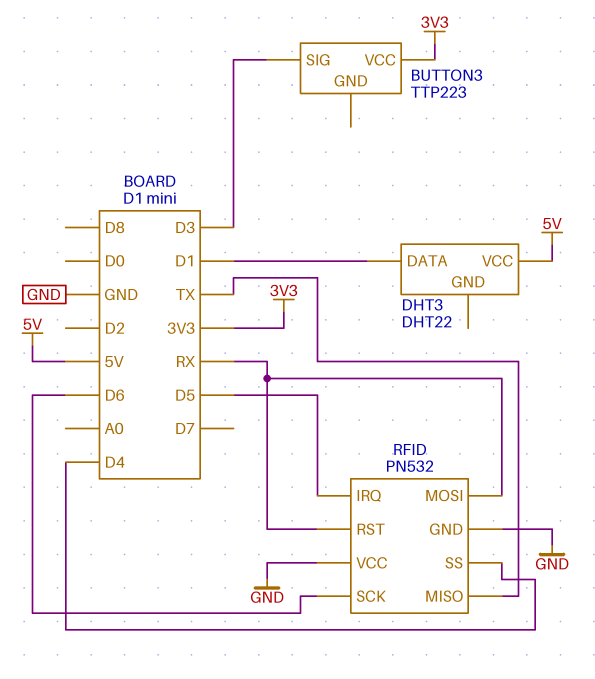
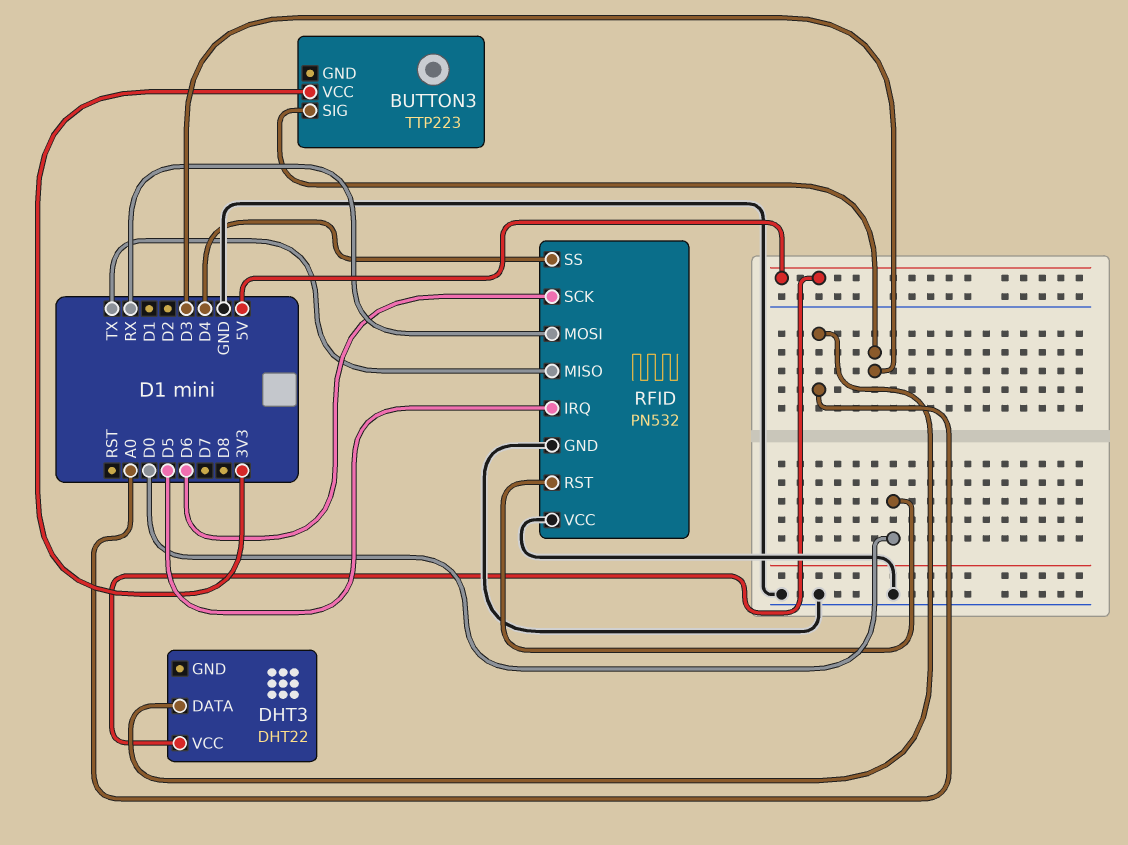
DHT3 pin DATA: D1 -> A0
RFID pin RST: RX -> D0

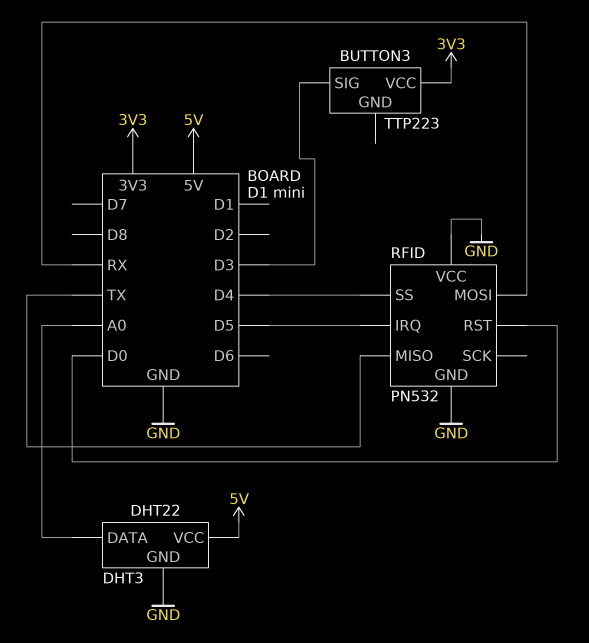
DHT3 pin GND: none -> GND
RFID pin SCK: D6 -> none

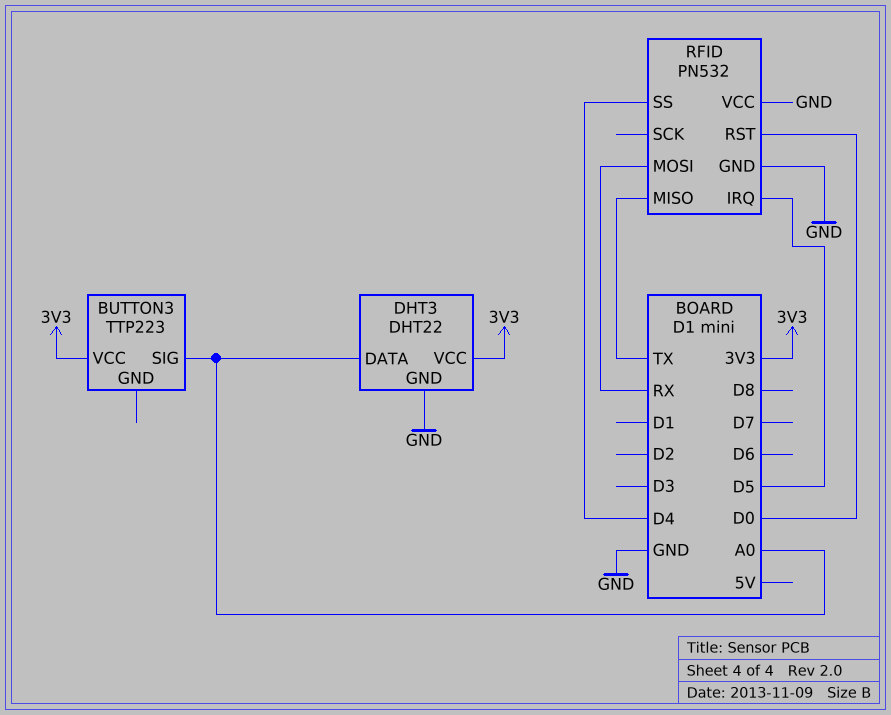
BUTTON3 pin SIG: D3 -> A0
DHT3 pin VCC: 5V -> 3V3

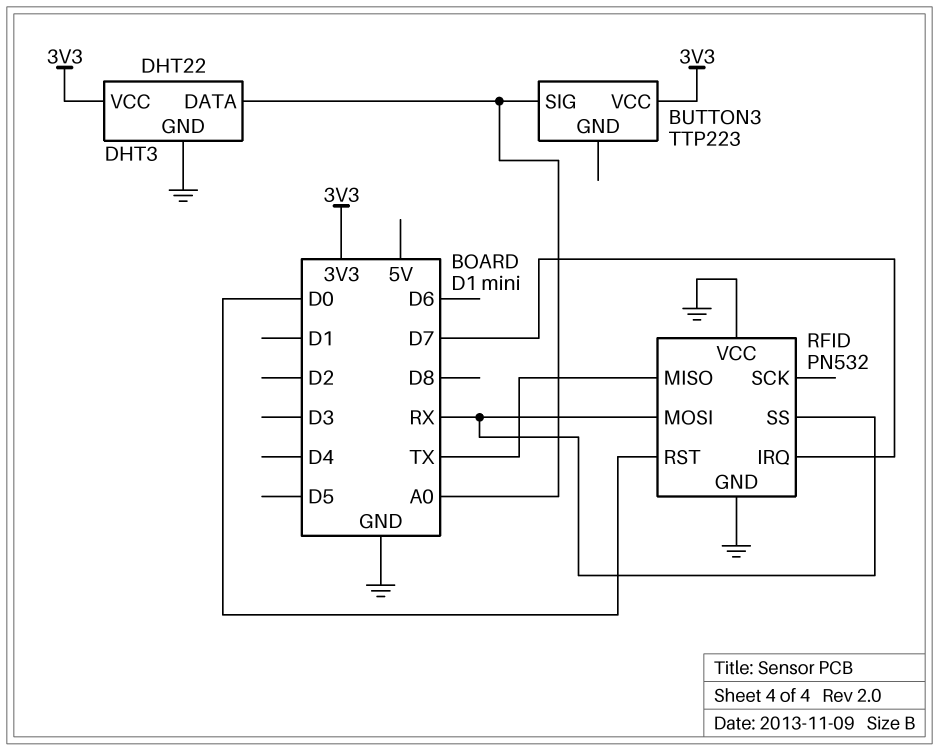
RFID pin IRQ: D5 -> D7
RFID pin SS: D4 -> RX

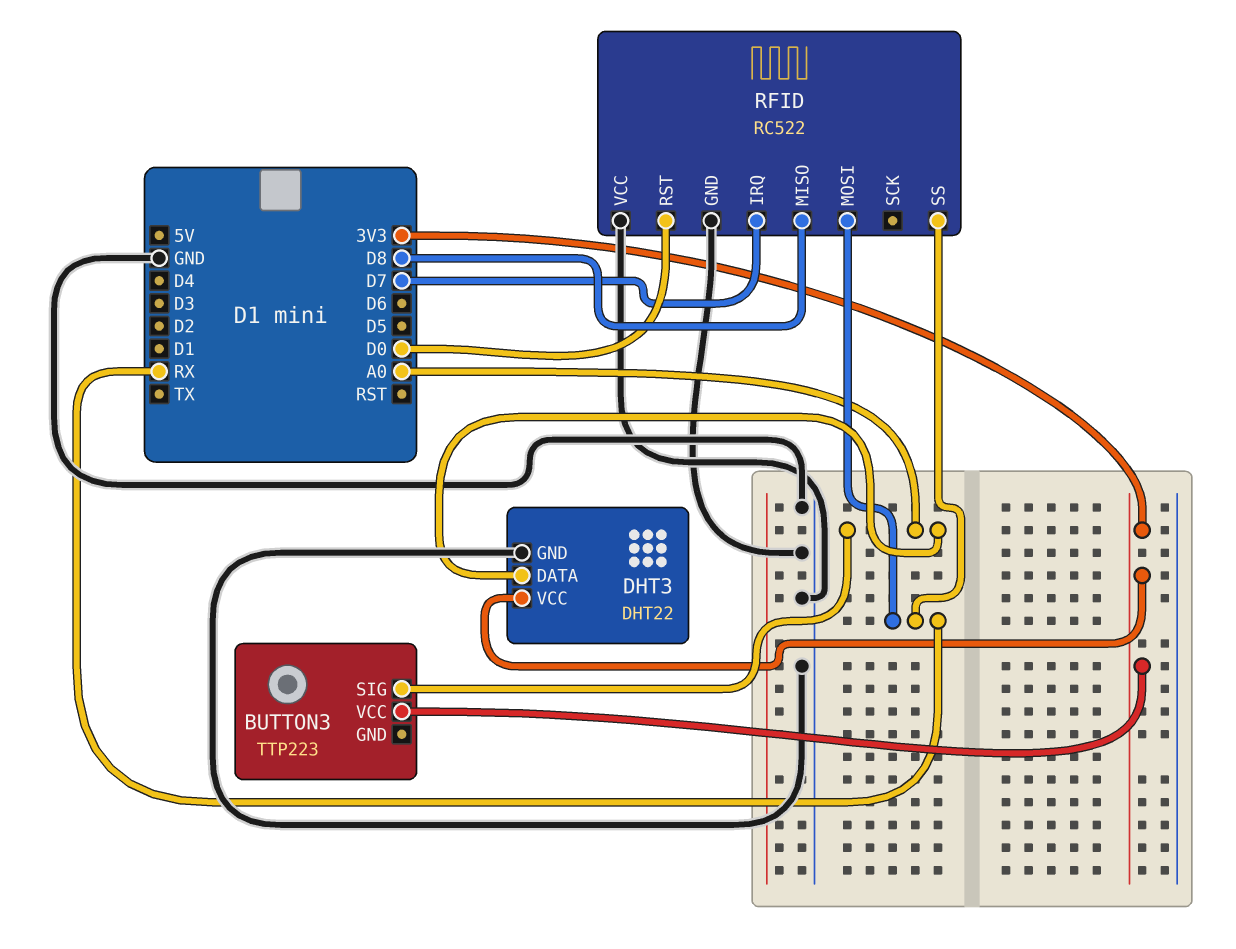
RFID: PN532 -> RC522
RFID pin MISO: TX -> D8

